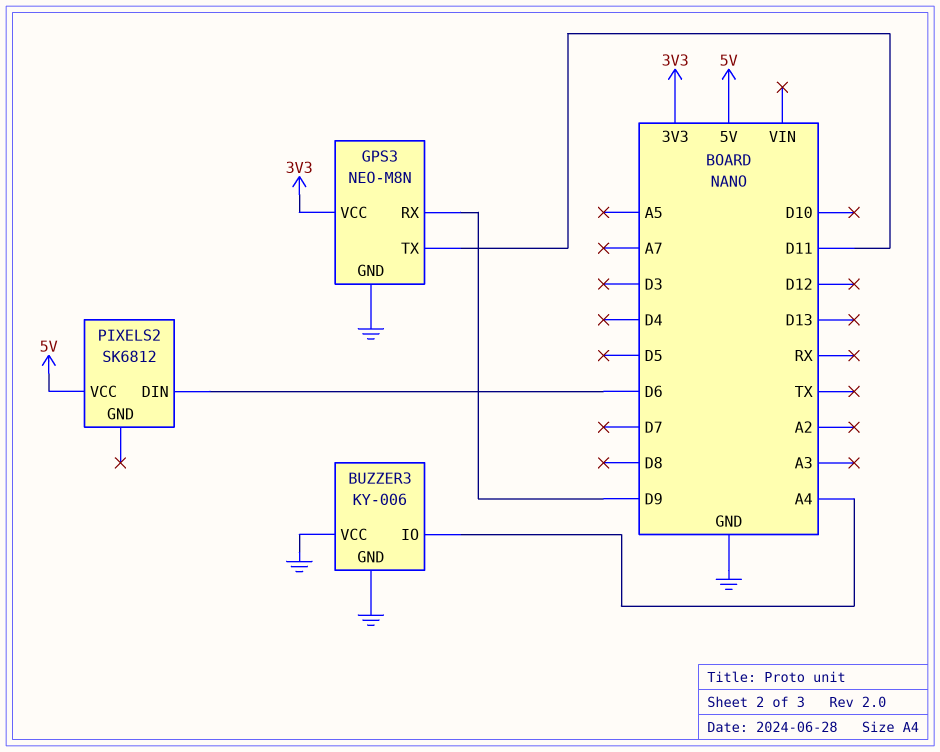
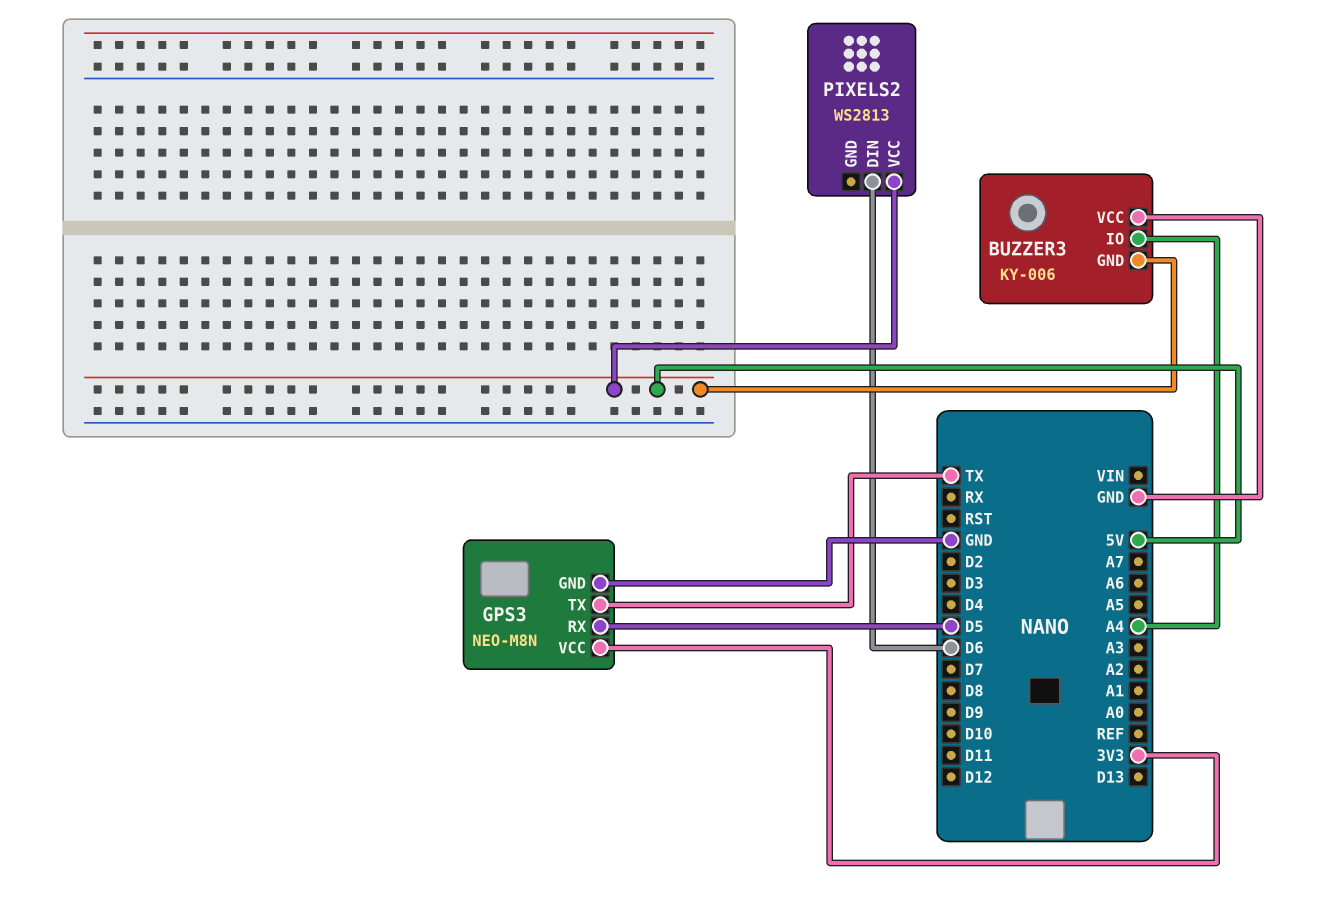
BUZZER3 pin GND: GND -> 5V
GPS3 pin RX: D9 -> D5
GPS3 pin TX: D11 -> TX
PIXELS2: SK6812 -> WS2813

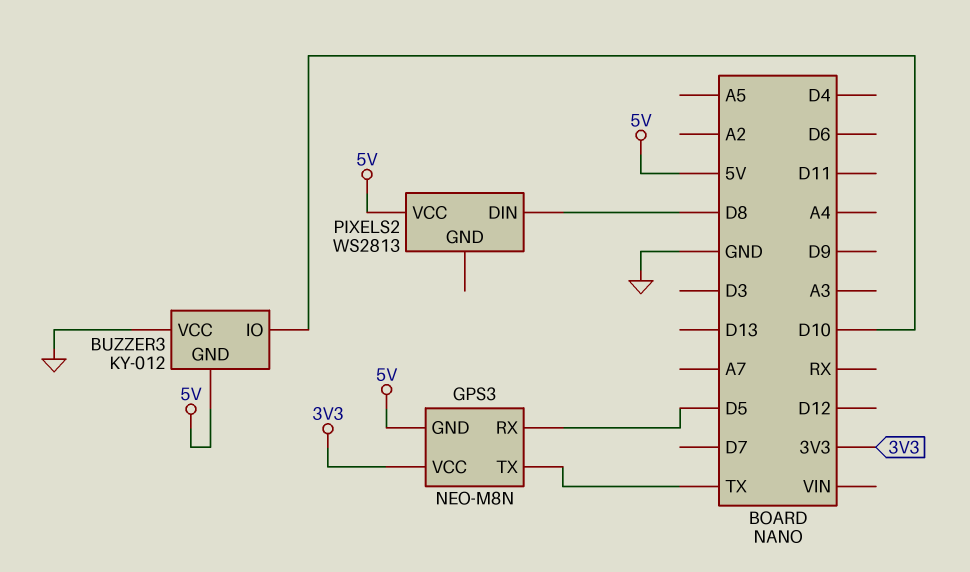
BUZZER3: KY-006 -> KY-012
BUZZER3 pin IO: A4 -> D10
GPS3 pin GND: GND -> 5V
PIXELS2 pin DIN: D6 -> D8

